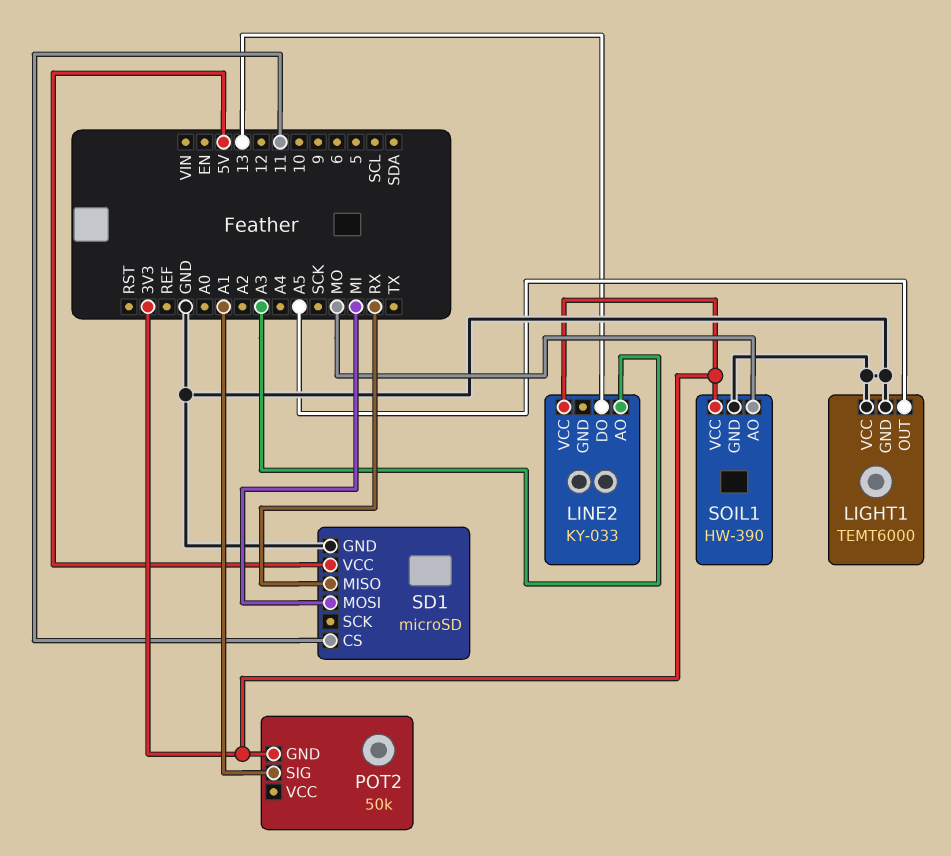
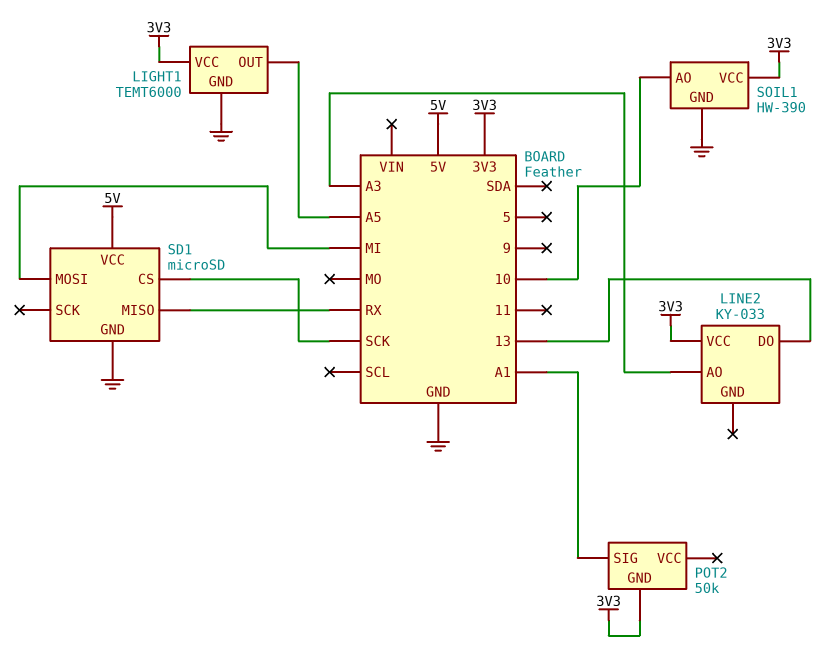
LIGHT1 pin VCC: GND -> 3V3
SD1 pin CS: 11 -> SCK
SOIL1 pin AO: MO -> 10

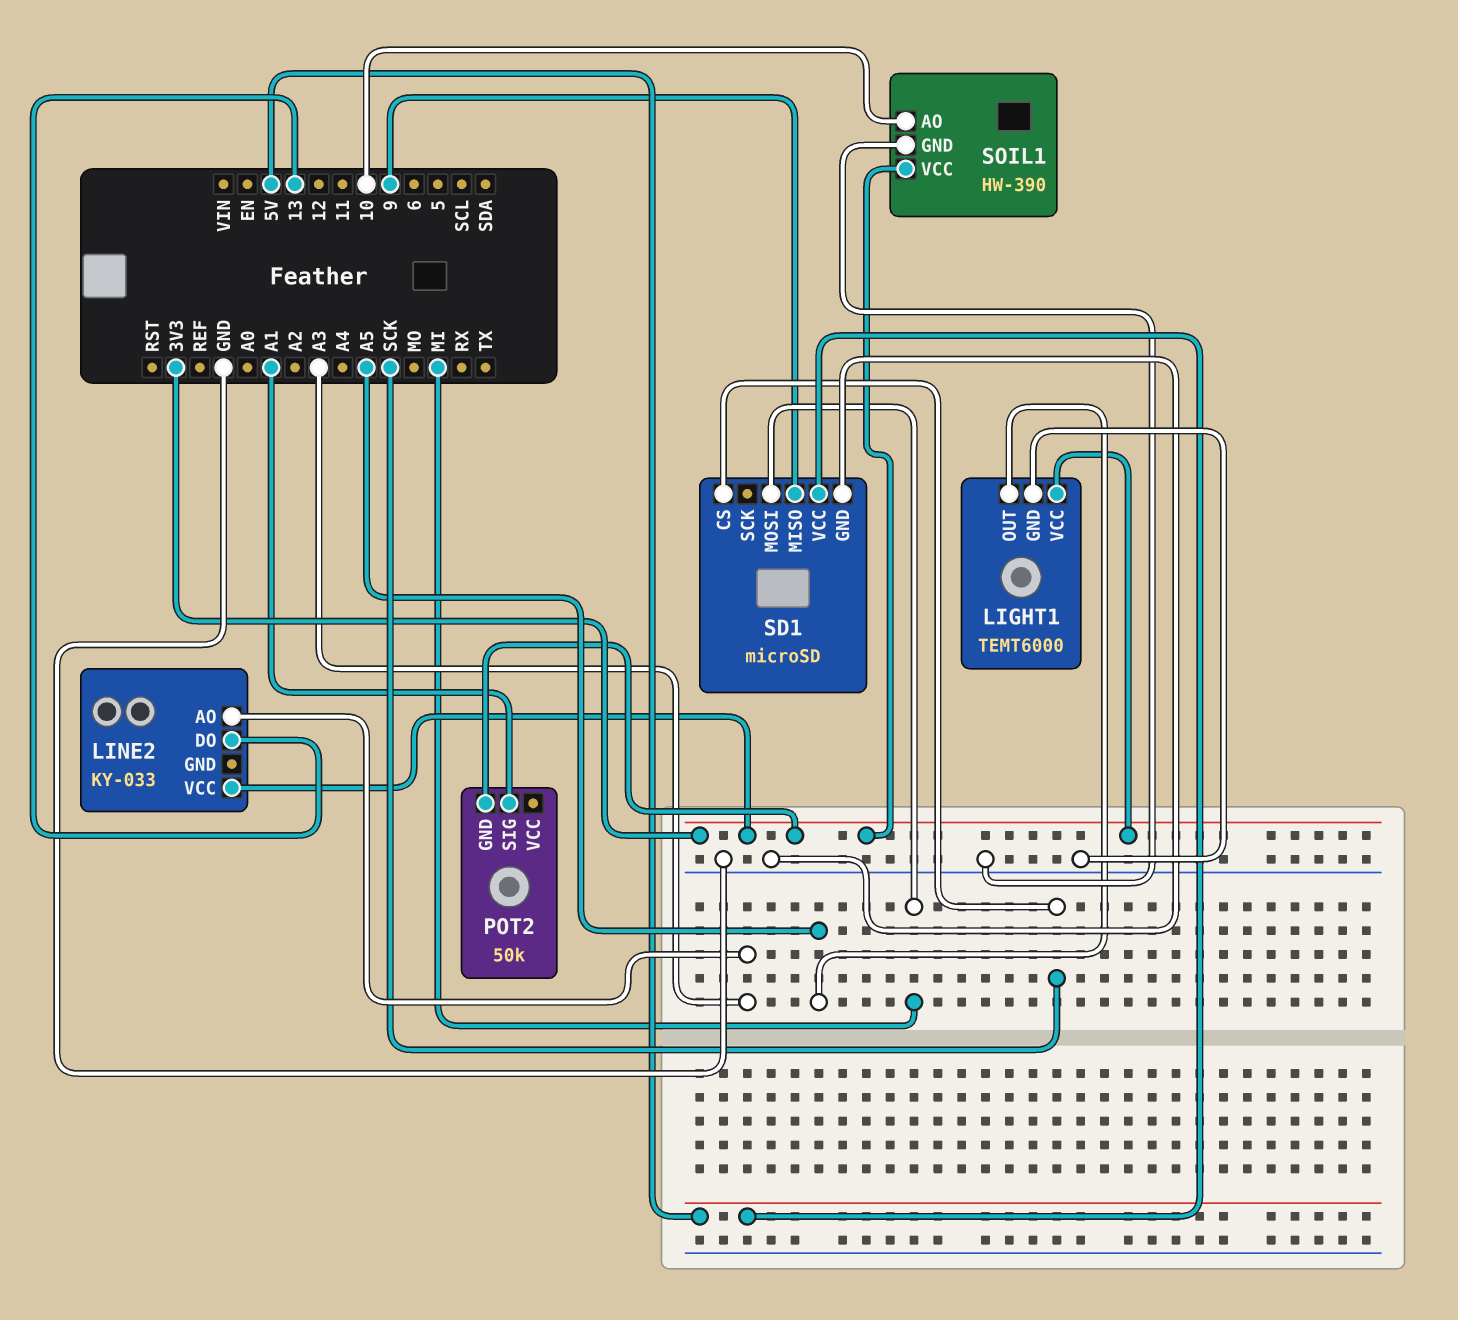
SD1 pin MISO: RX -> 9

